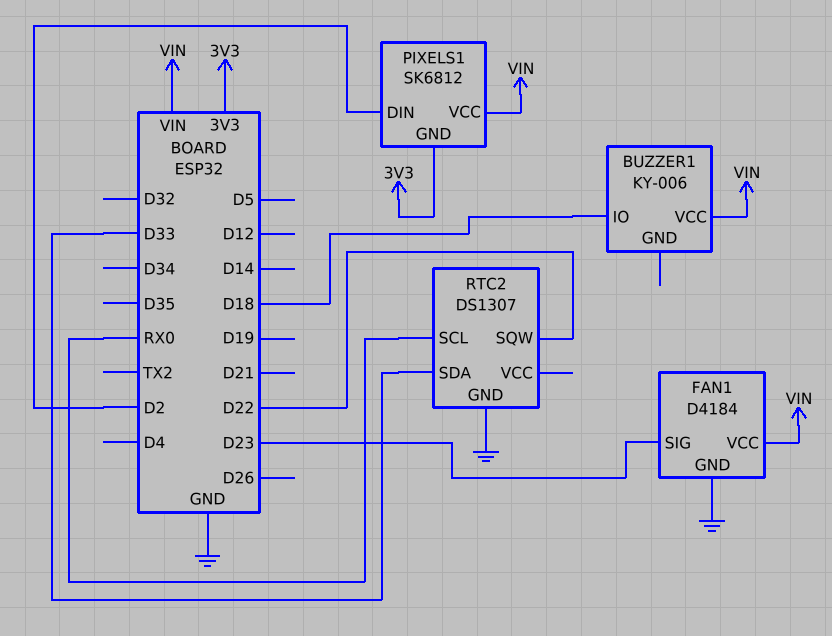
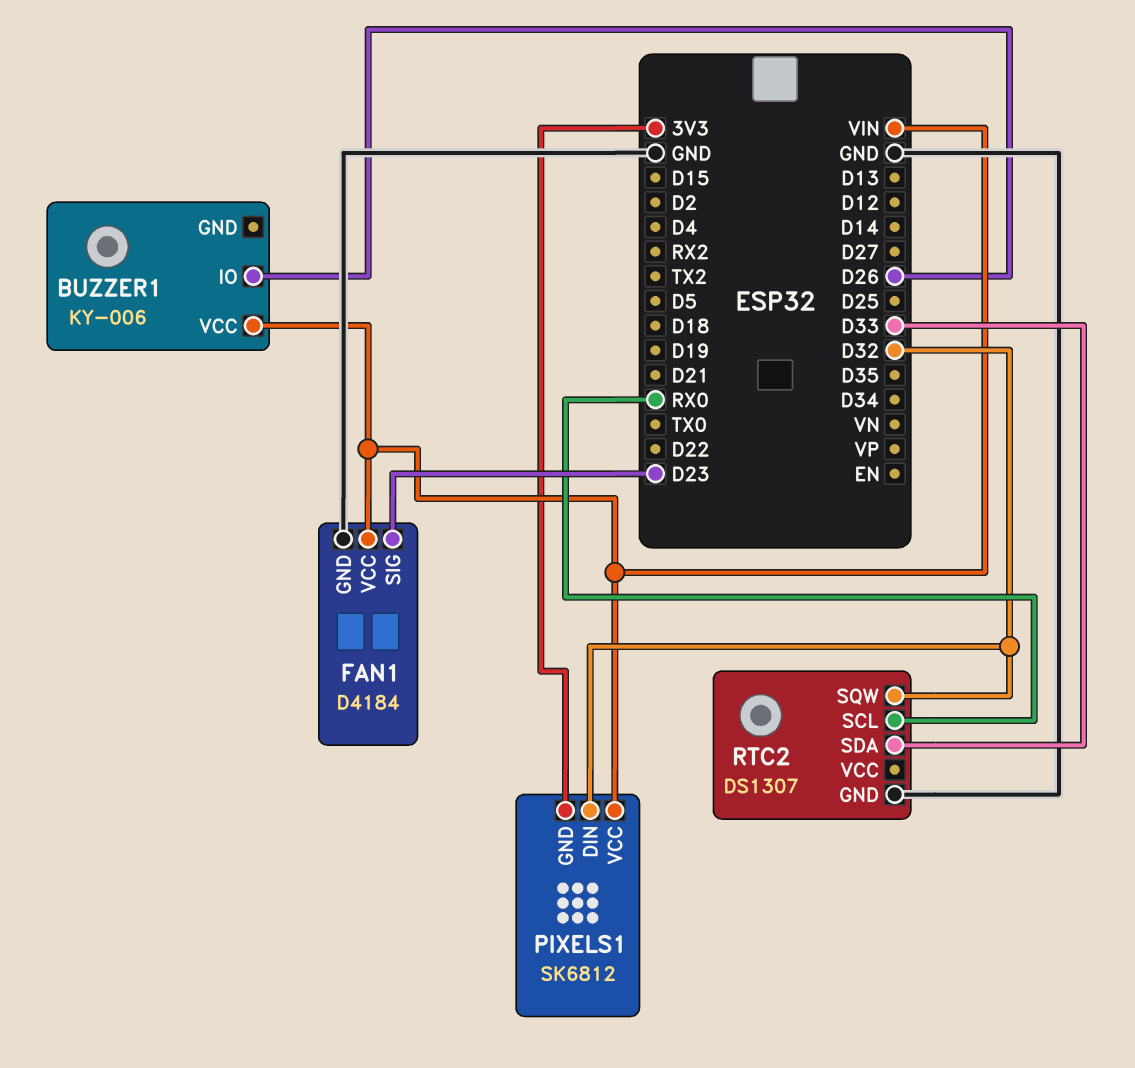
BUZZER1 pin IO: D18 -> D26
PIXELS1 pin DIN: D2 -> D32
RTC2 pin SQW: D22 -> D32

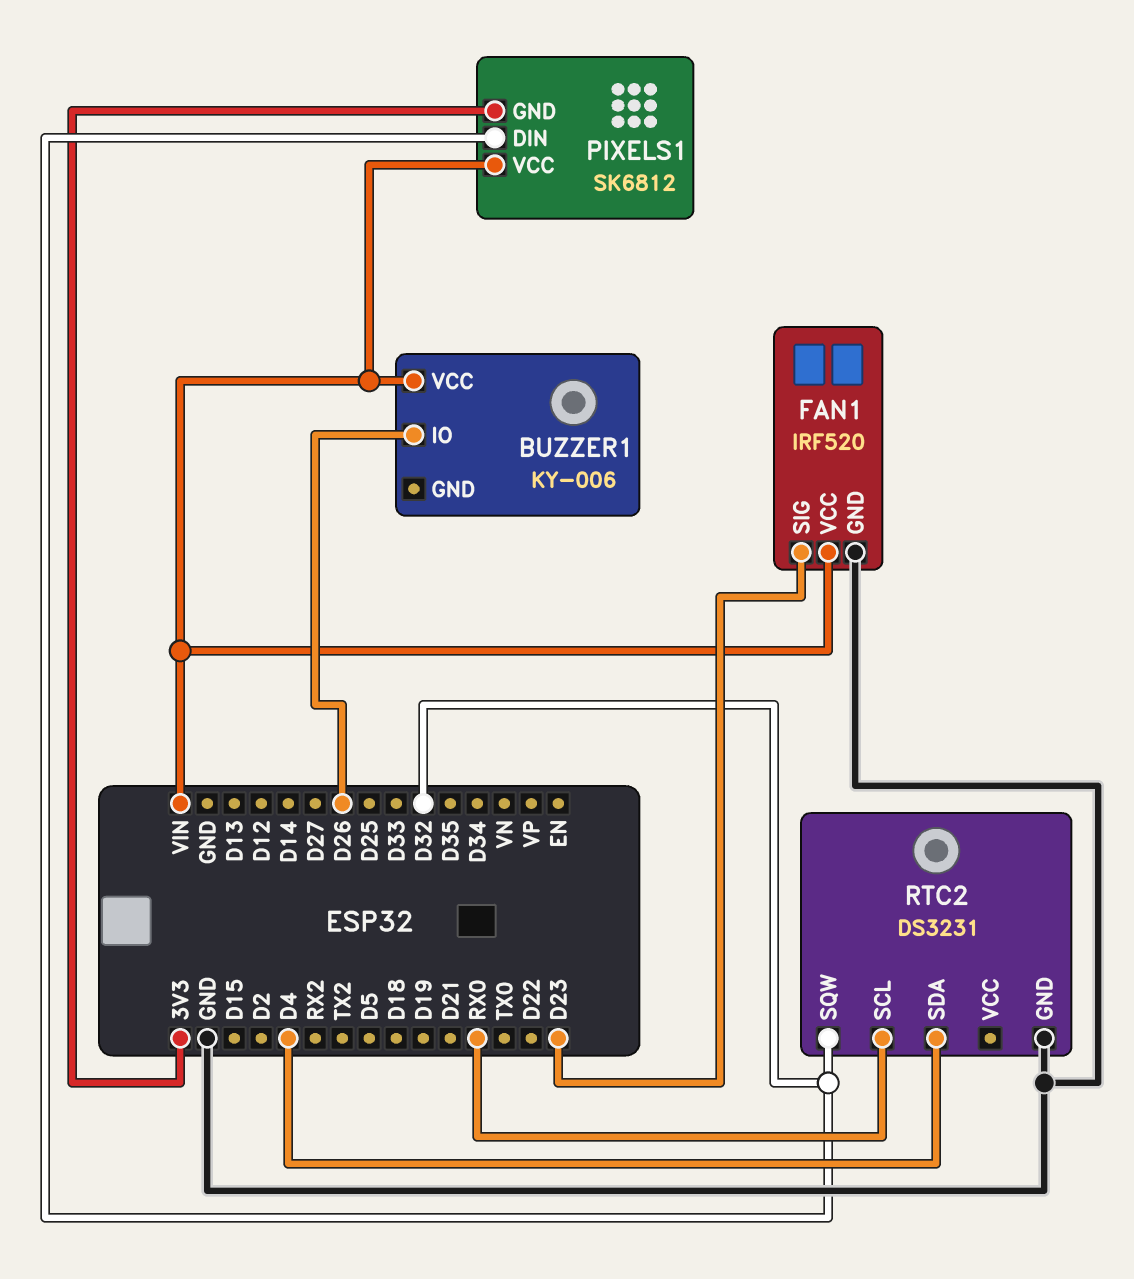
FAN1: D4184 -> IRF520
RTC2: DS1307 -> DS3231
RTC2 pin SDA: D33 -> D4

